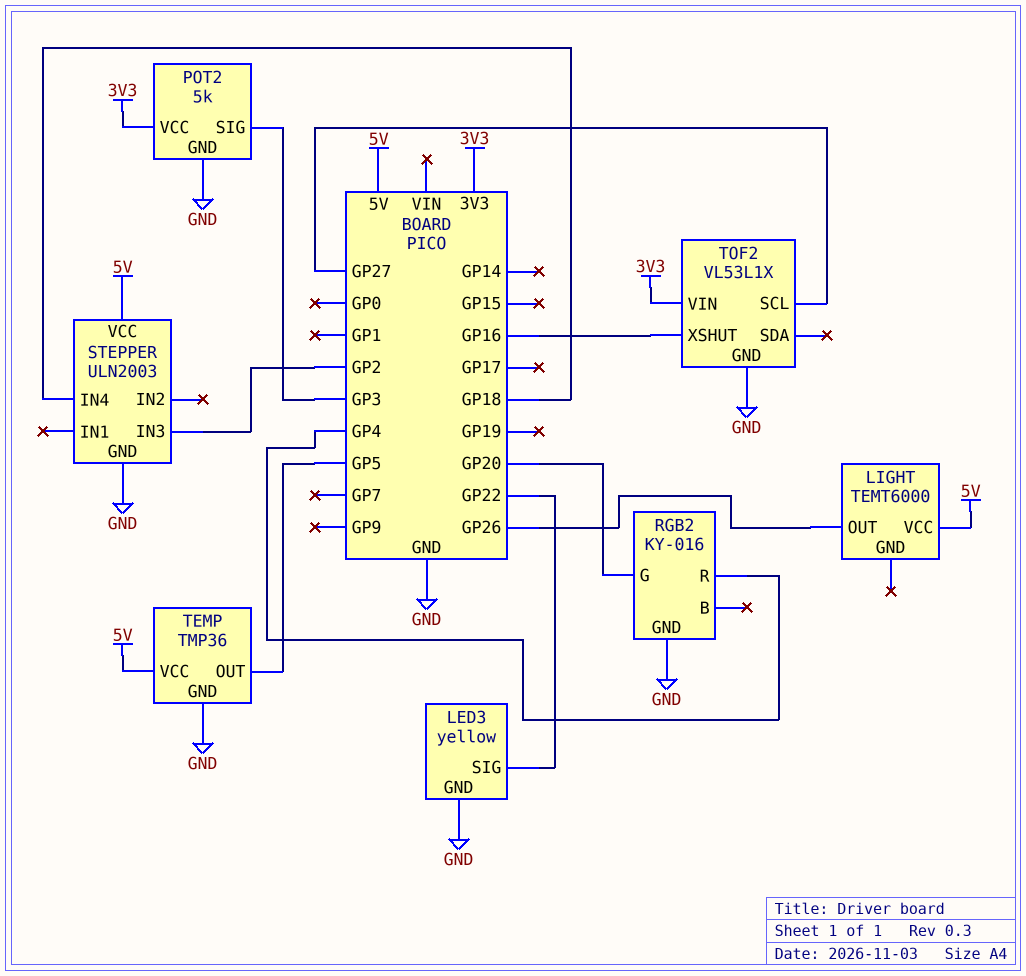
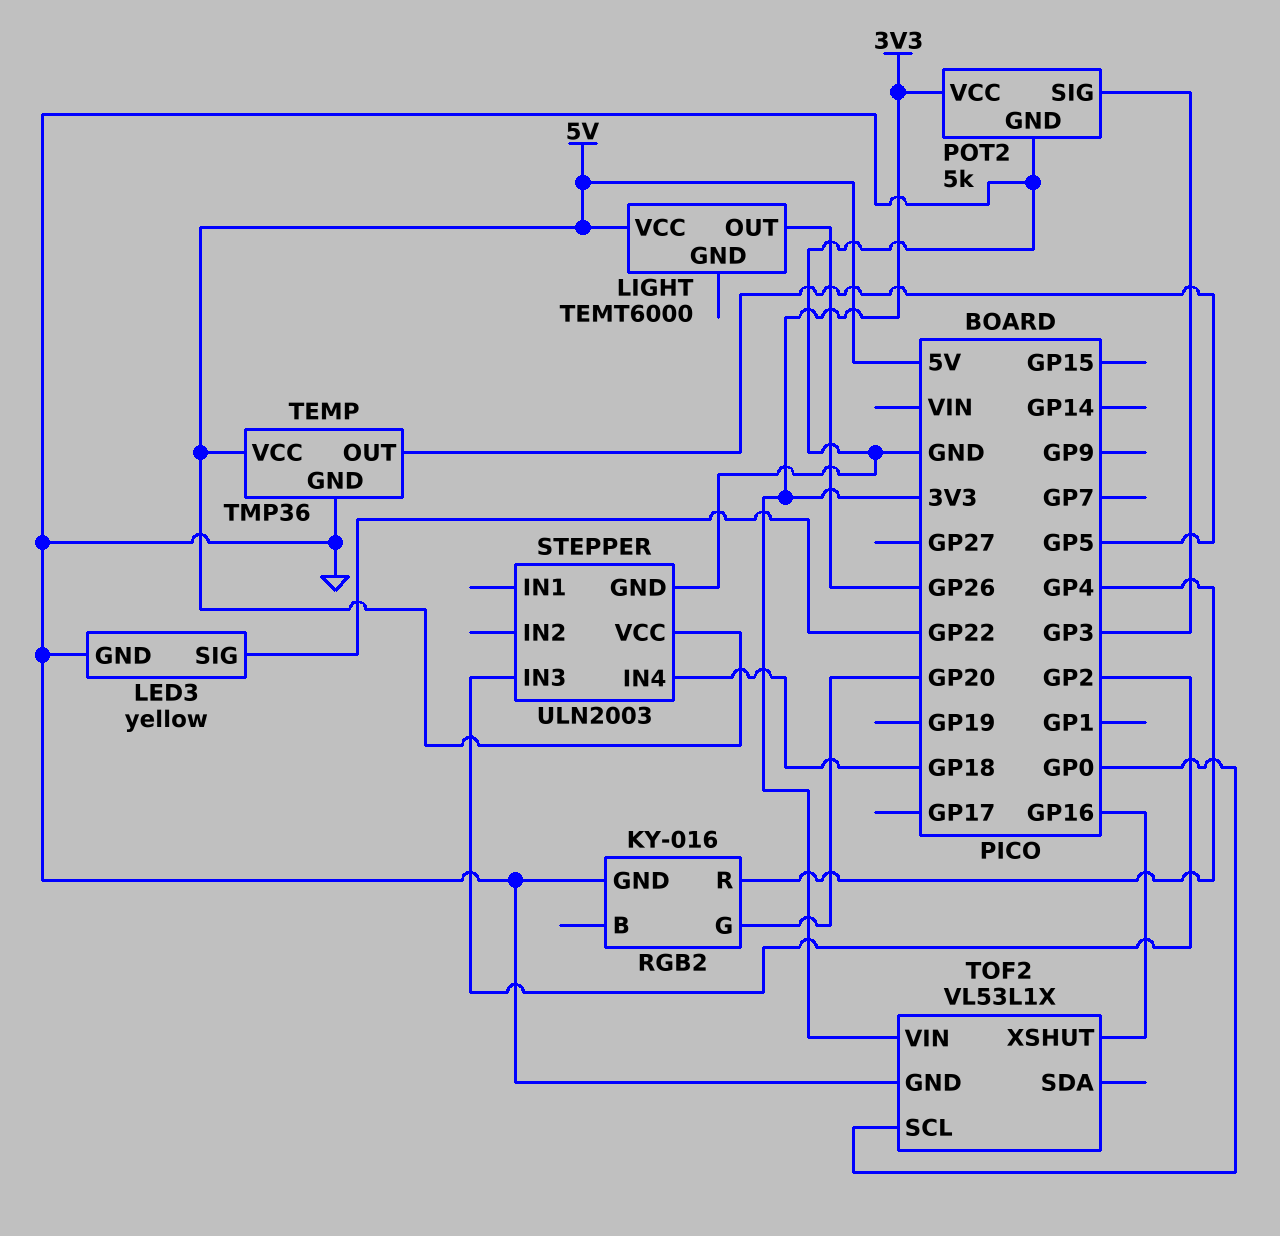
TOF2 pin SCL: GP27 -> GP0

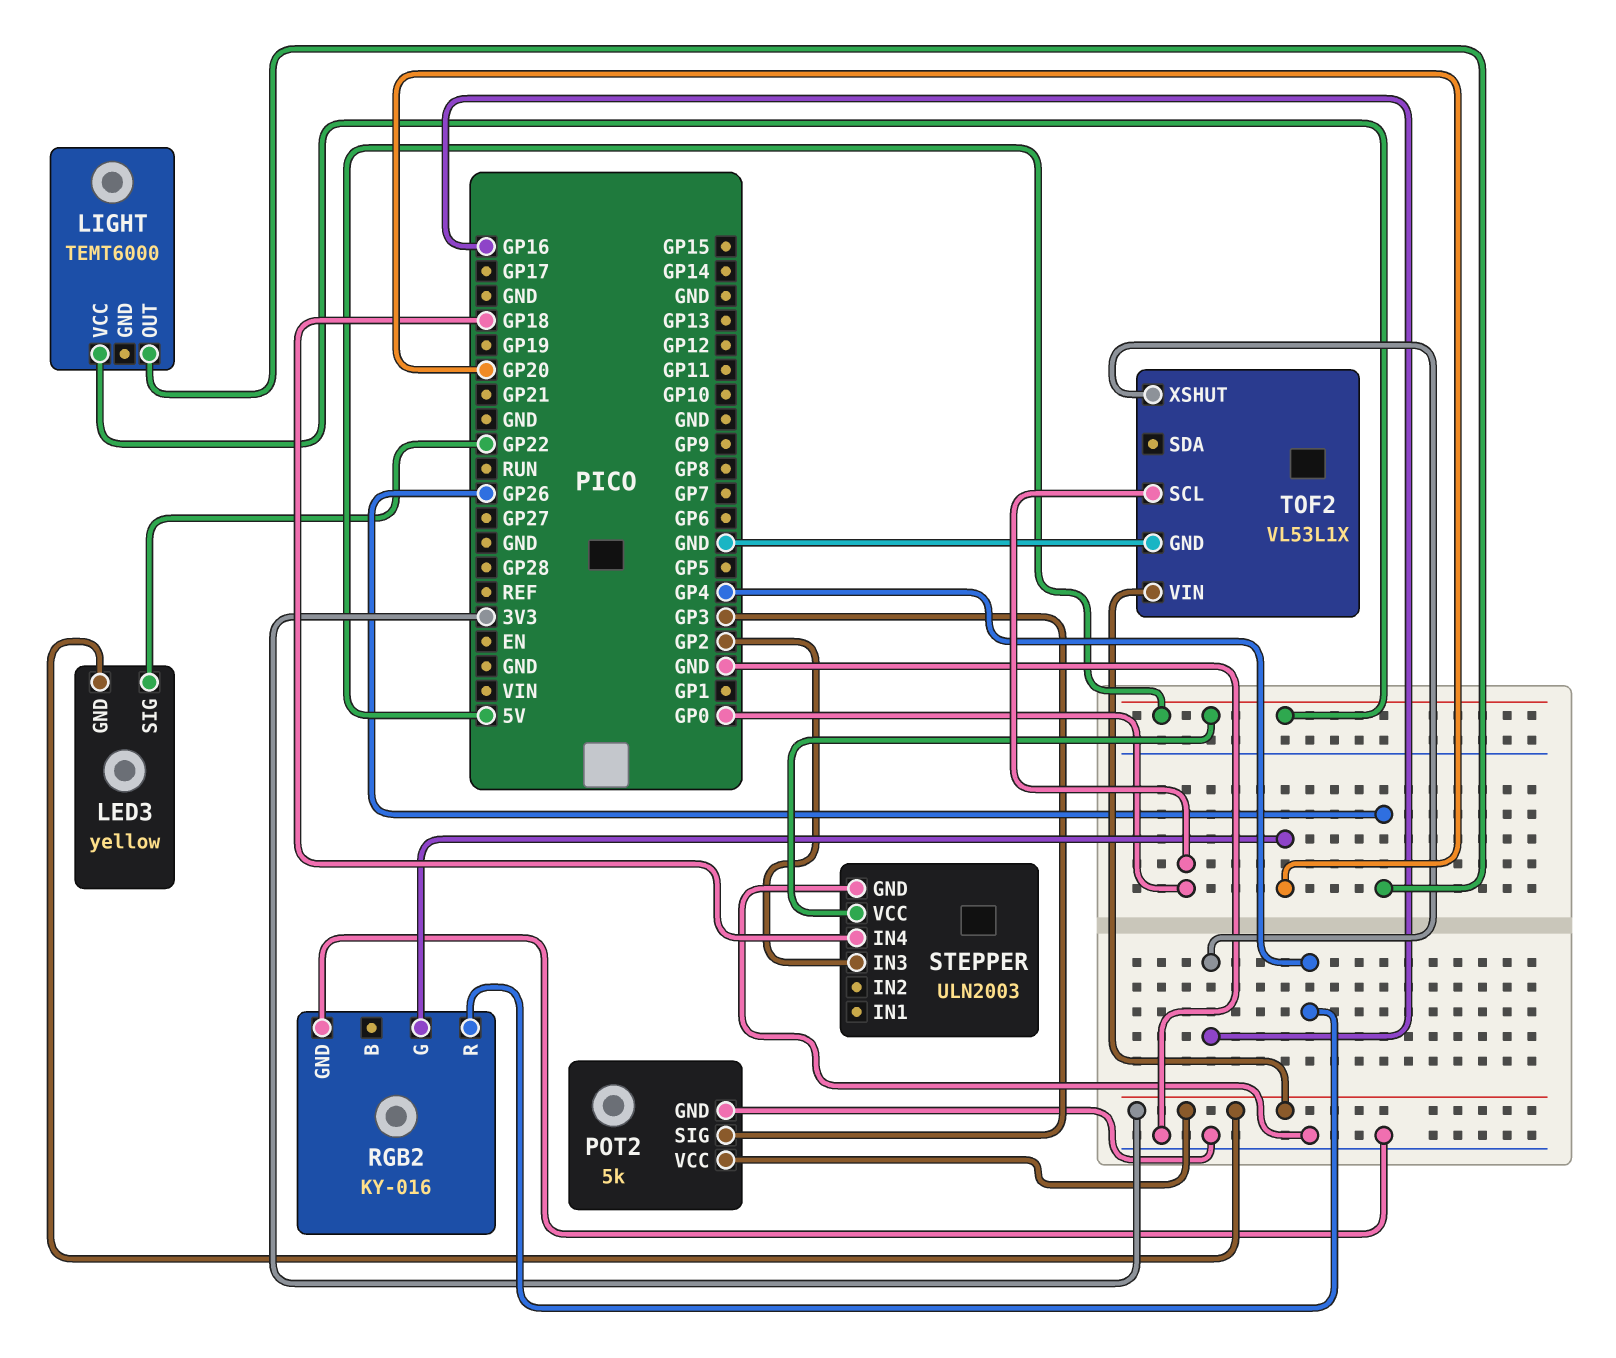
LED3 pin GND: GND -> 3V3
TEMP: TMP36 -> none
TEMP pin GND: GND -> none
TEMP pin OUT: GP5 -> none
TEMP pin VCC: 5V -> none

